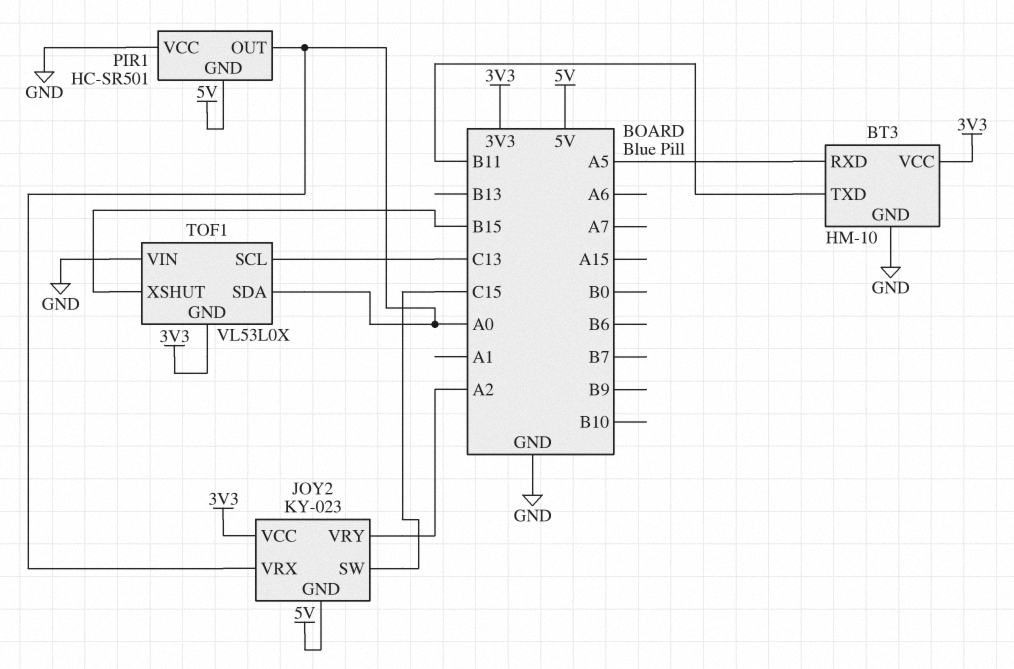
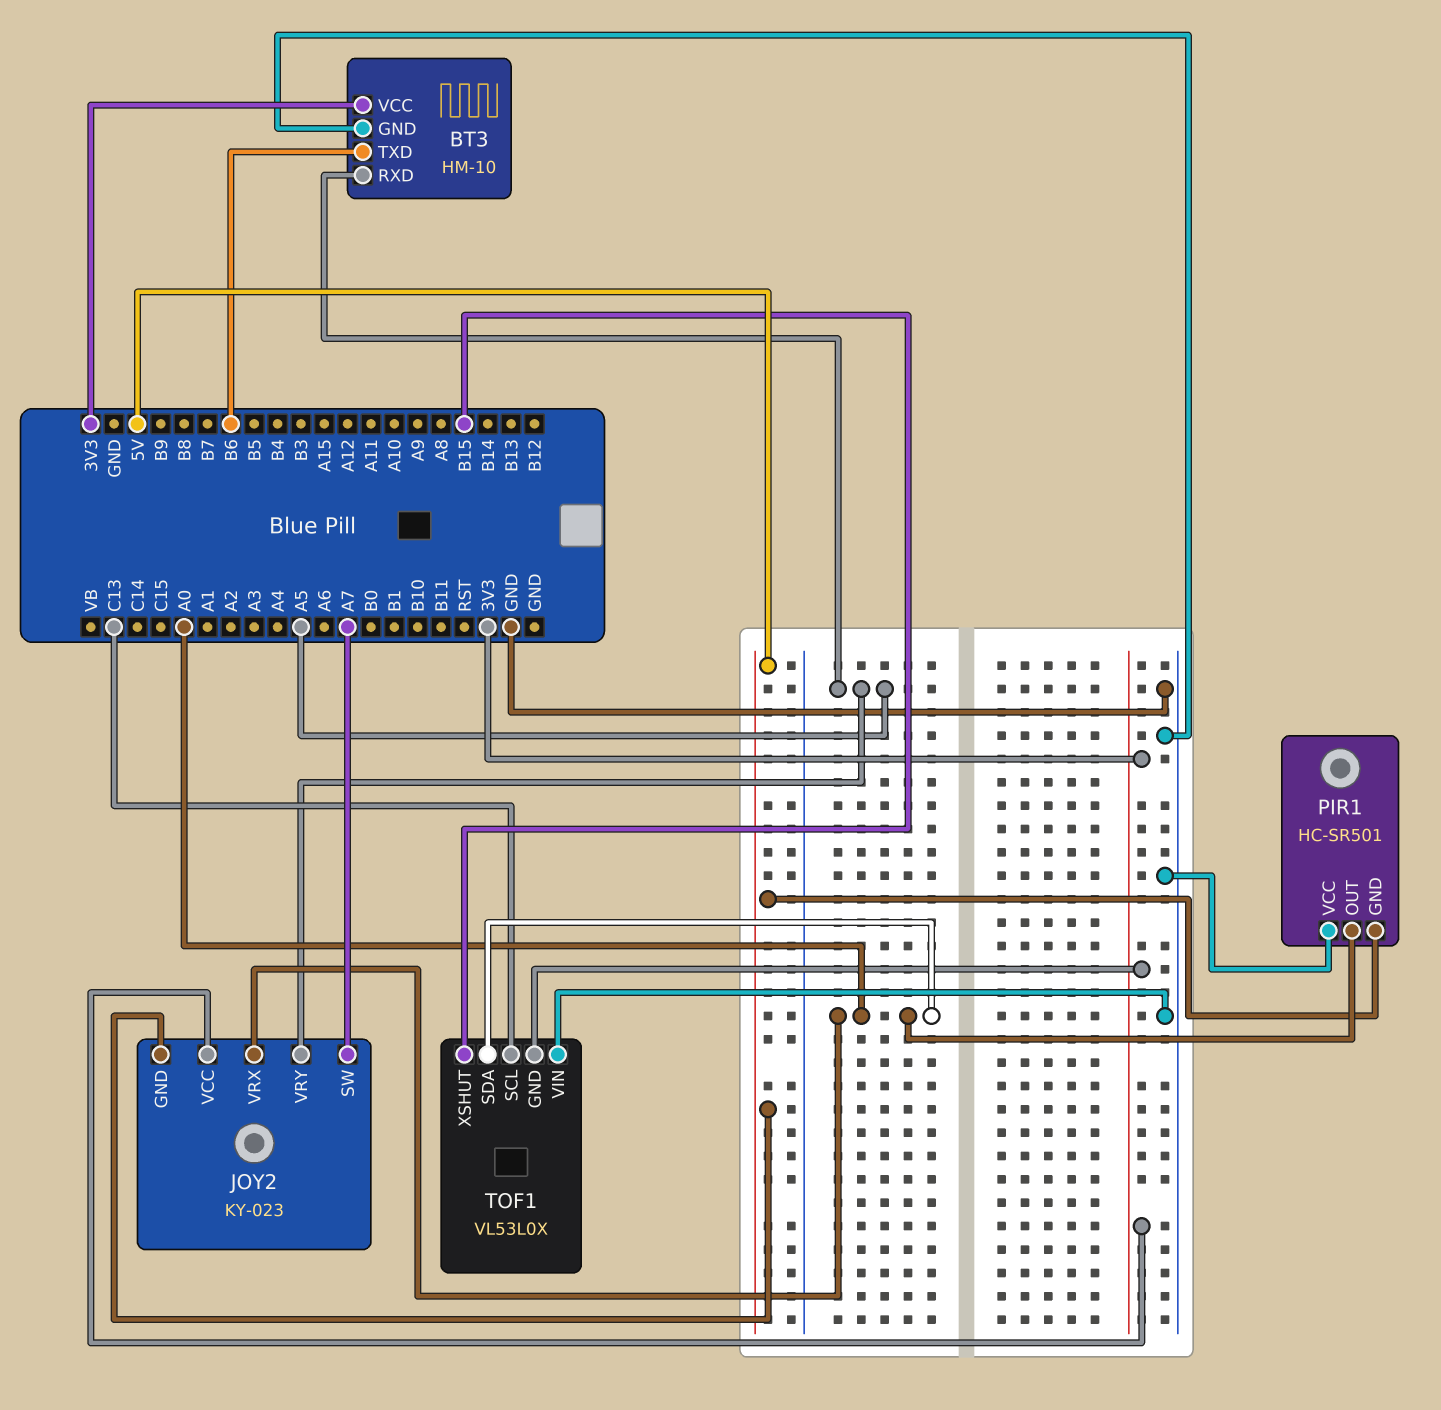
BT3 pin TXD: B11 -> B6
JOY2 pin SW: C15 -> A7
JOY2 pin VRY: A2 -> A5

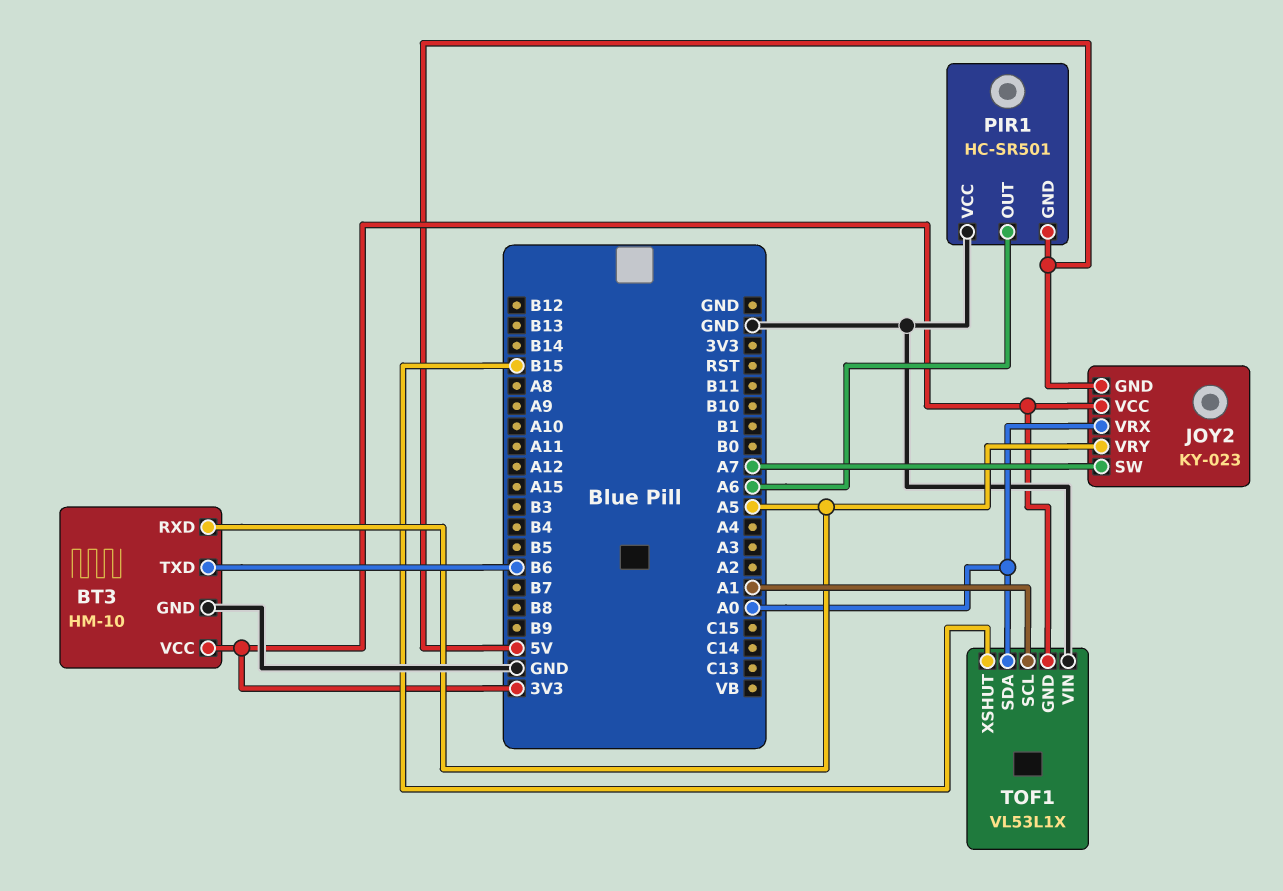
PIR1 pin OUT: A0 -> A6
TOF1: VL53L0X -> VL53L1X
TOF1 pin SCL: C13 -> A1

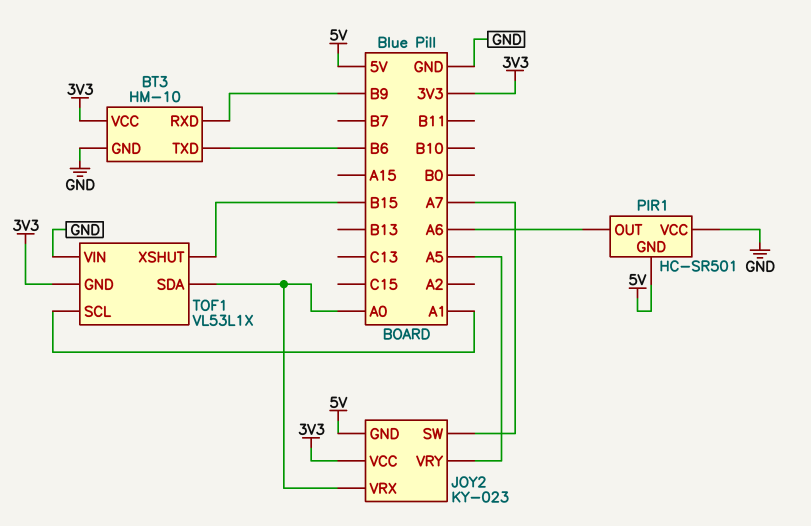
BT3 pin RXD: A5 -> B9

